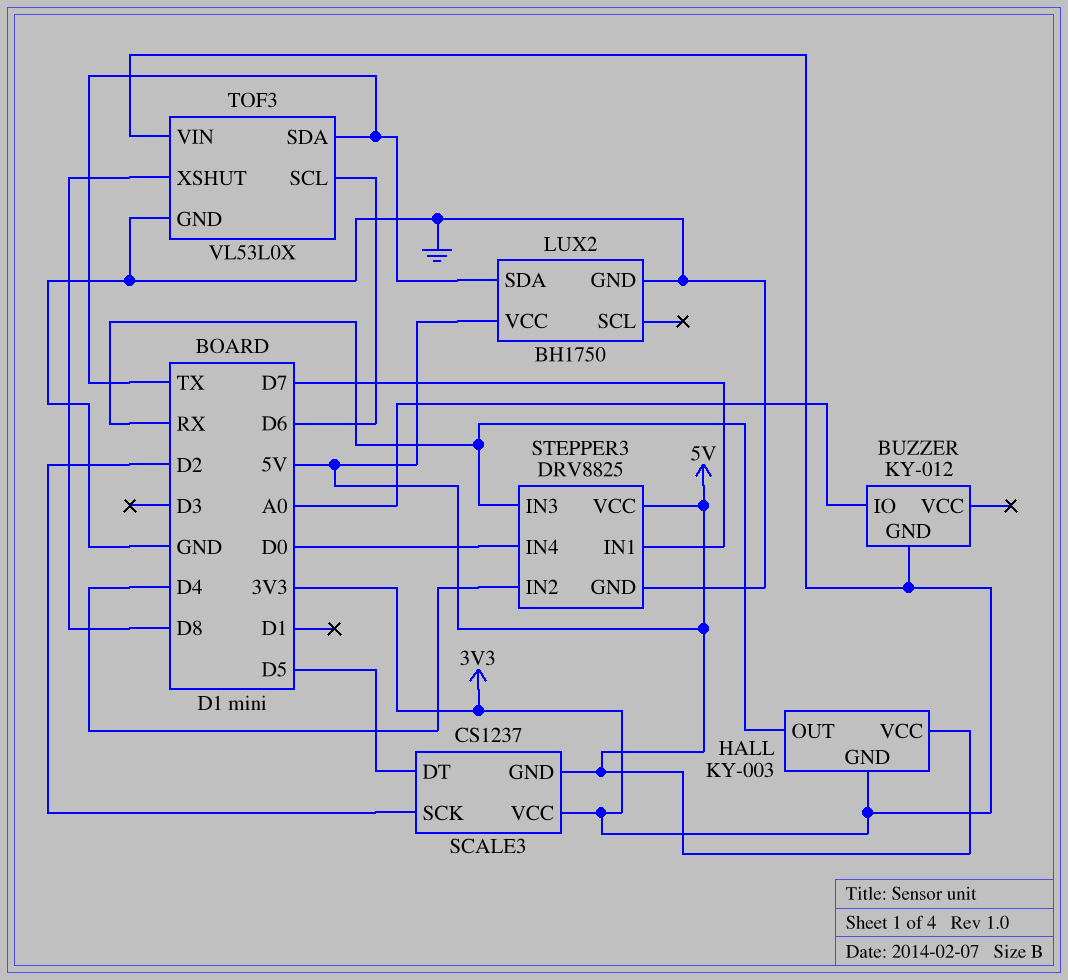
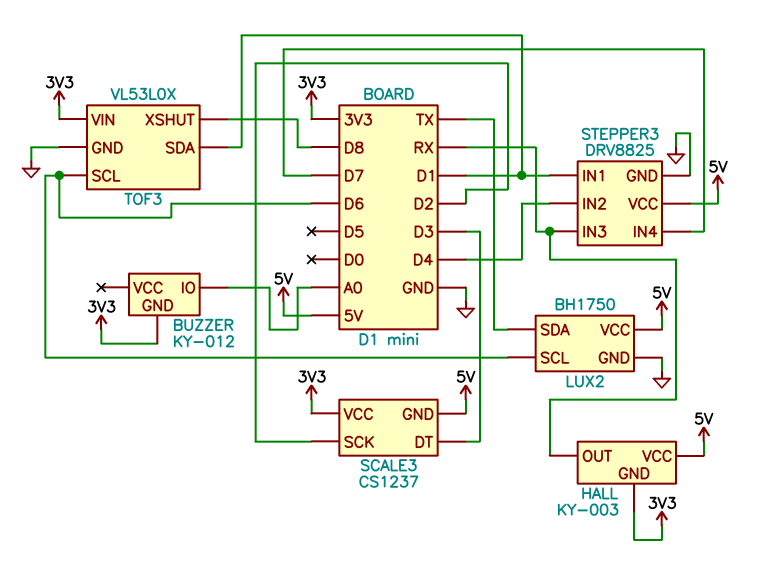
LUX2 pin SCL: none -> D6
SCALE3 pin DT: D5 -> D3
STEPPER3 pin IN1: D7 -> D1
STEPPER3 pin IN4: D0 -> D7
TOF3 pin SDA: TX -> D1

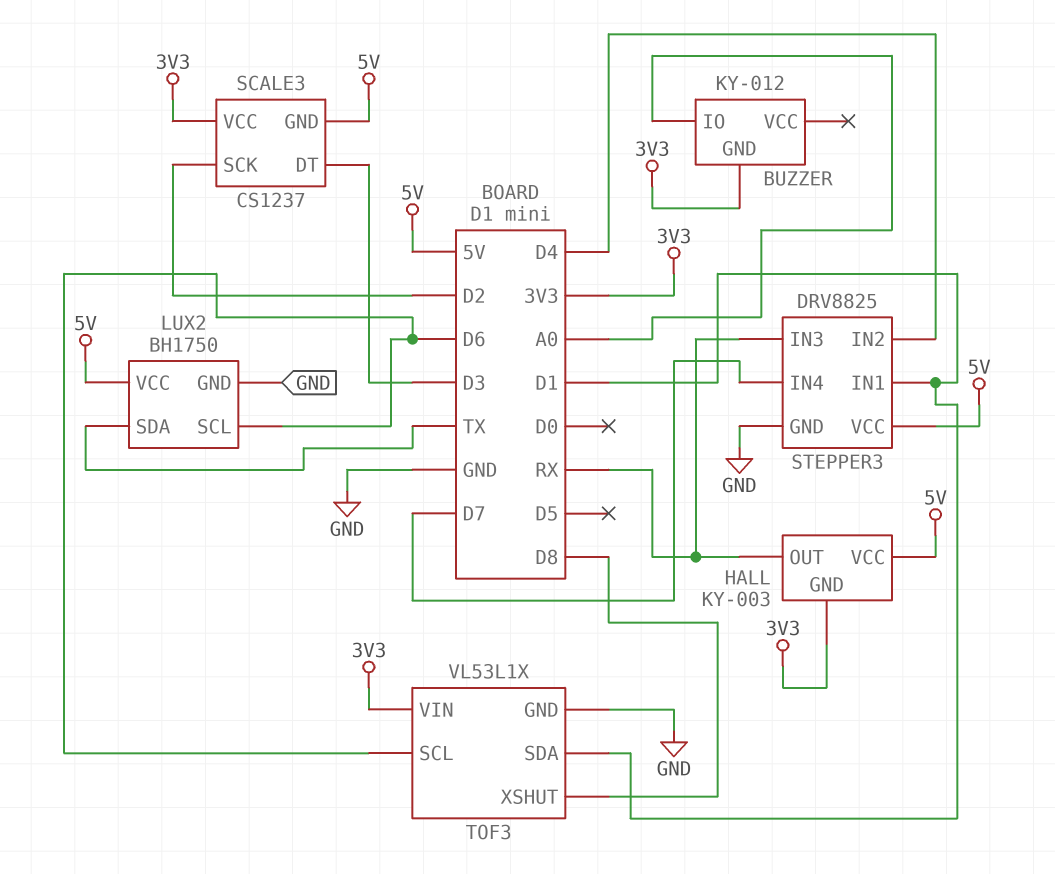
TOF3: VL53L0X -> VL53L1X

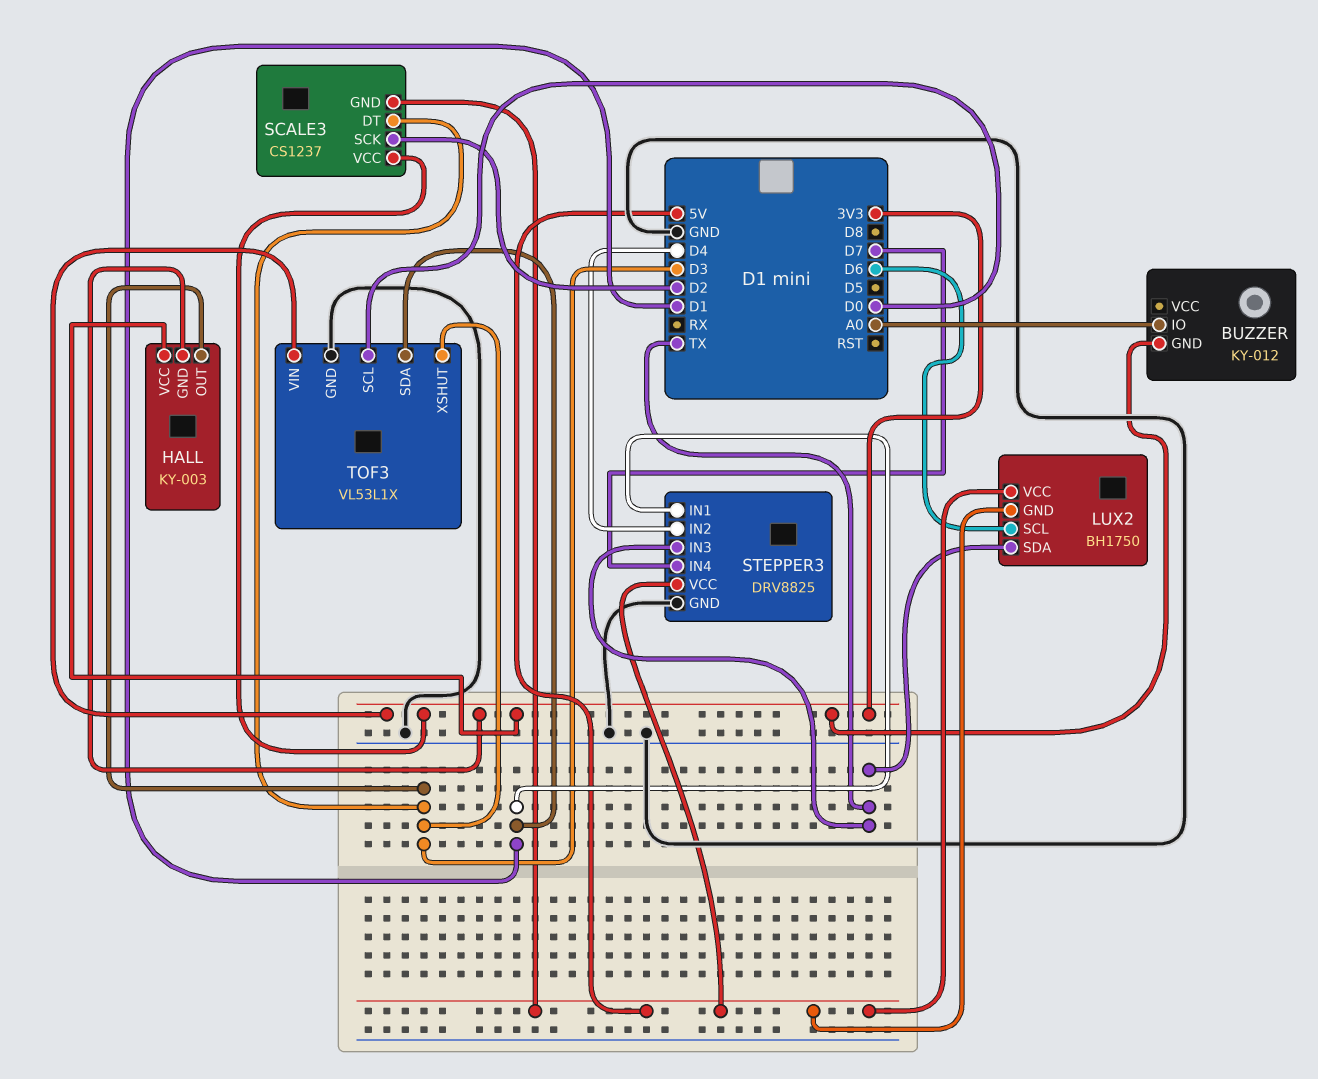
HALL pin OUT: RX -> D3
HALL pin VCC: 5V -> 3V3
LUX2 pin GND: GND -> 5V
STEPPER3 pin IN3: RX -> TX
TOF3 pin SCL: D6 -> D0
TOF3 pin XSHUT: D8 -> D3

